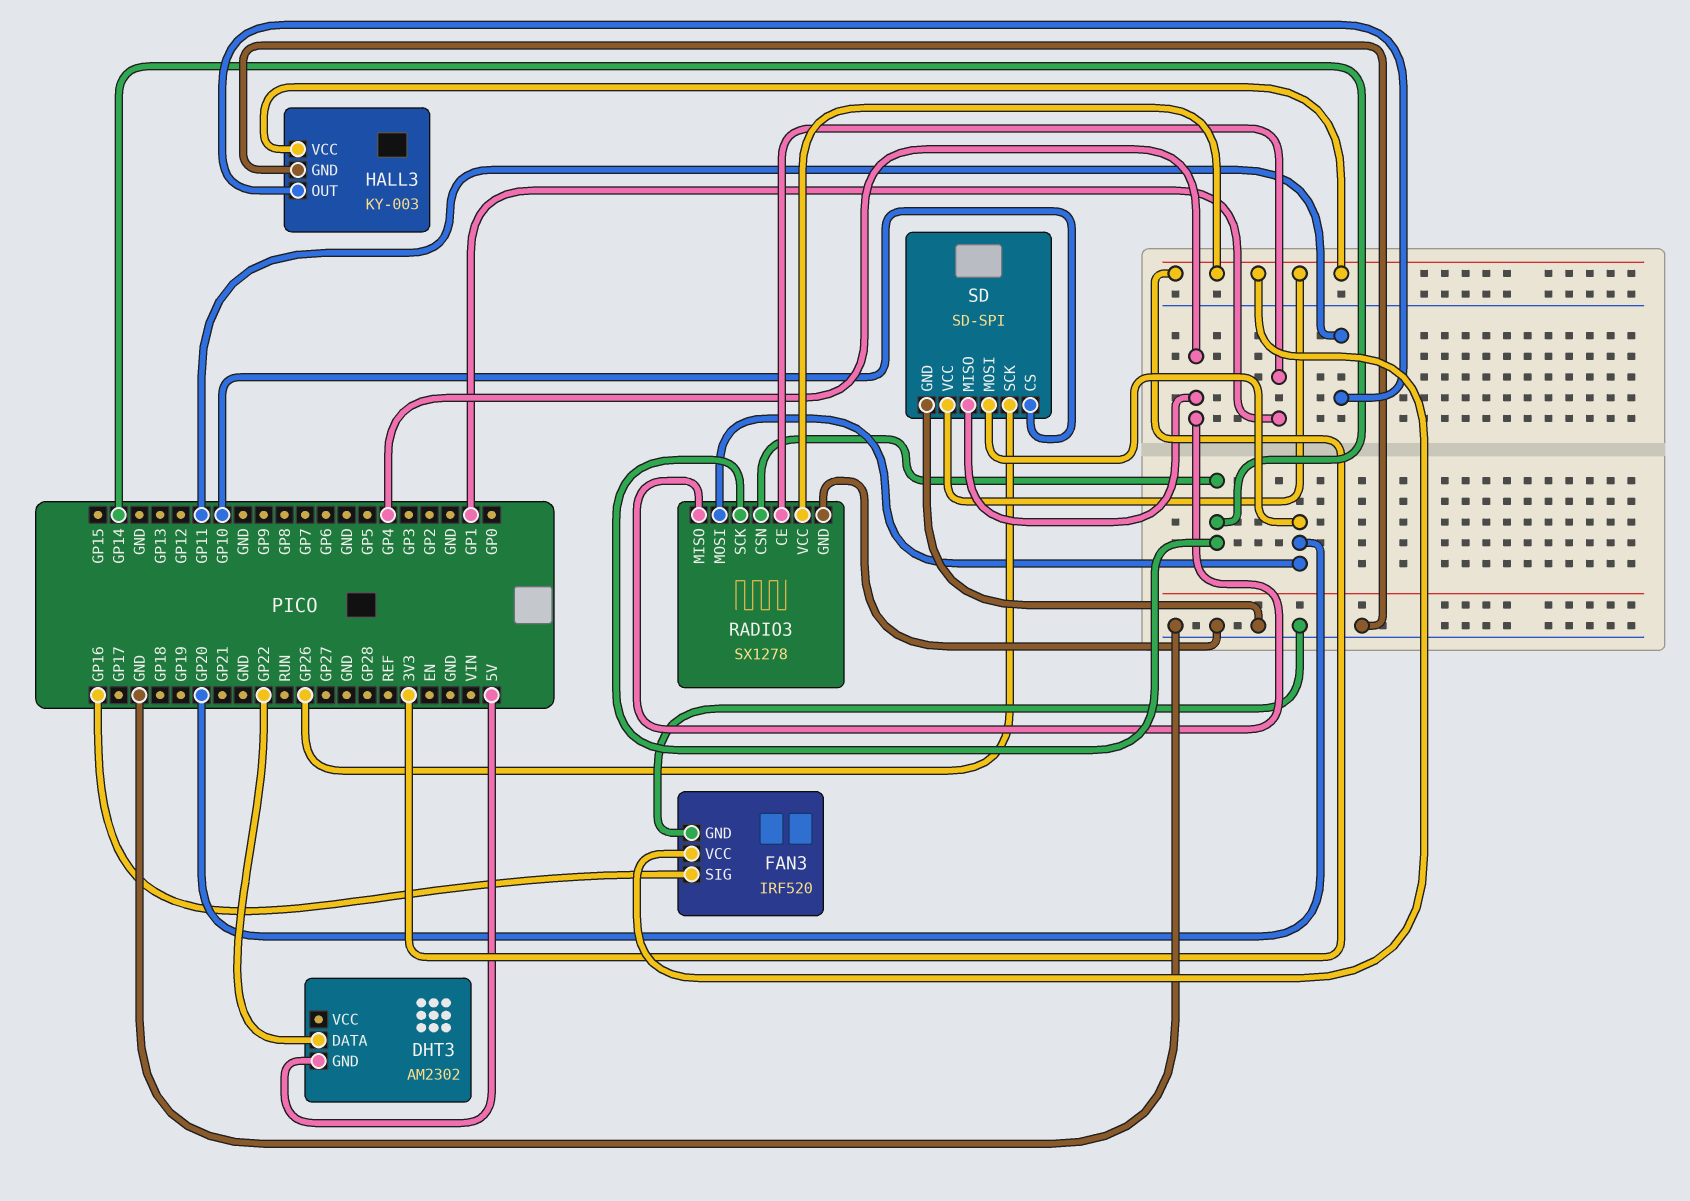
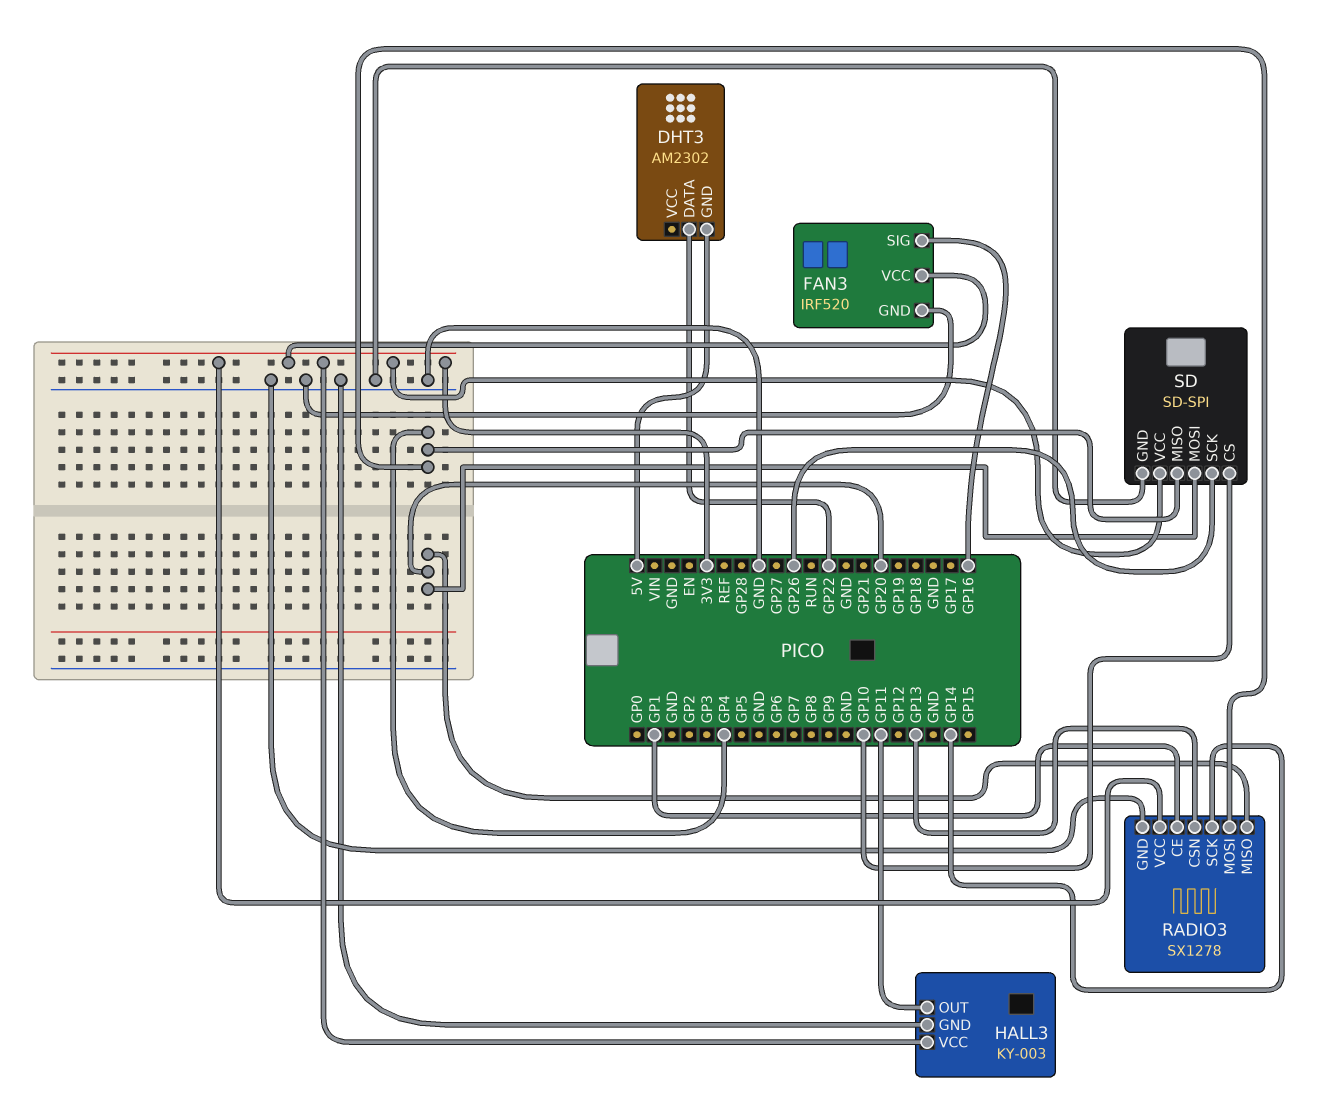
RADIO3 pin CSN: GP14 -> GP13
RADIO3 pin MISO: GP4 -> GP20
RADIO3 pin MOSI: GP20 -> GP4

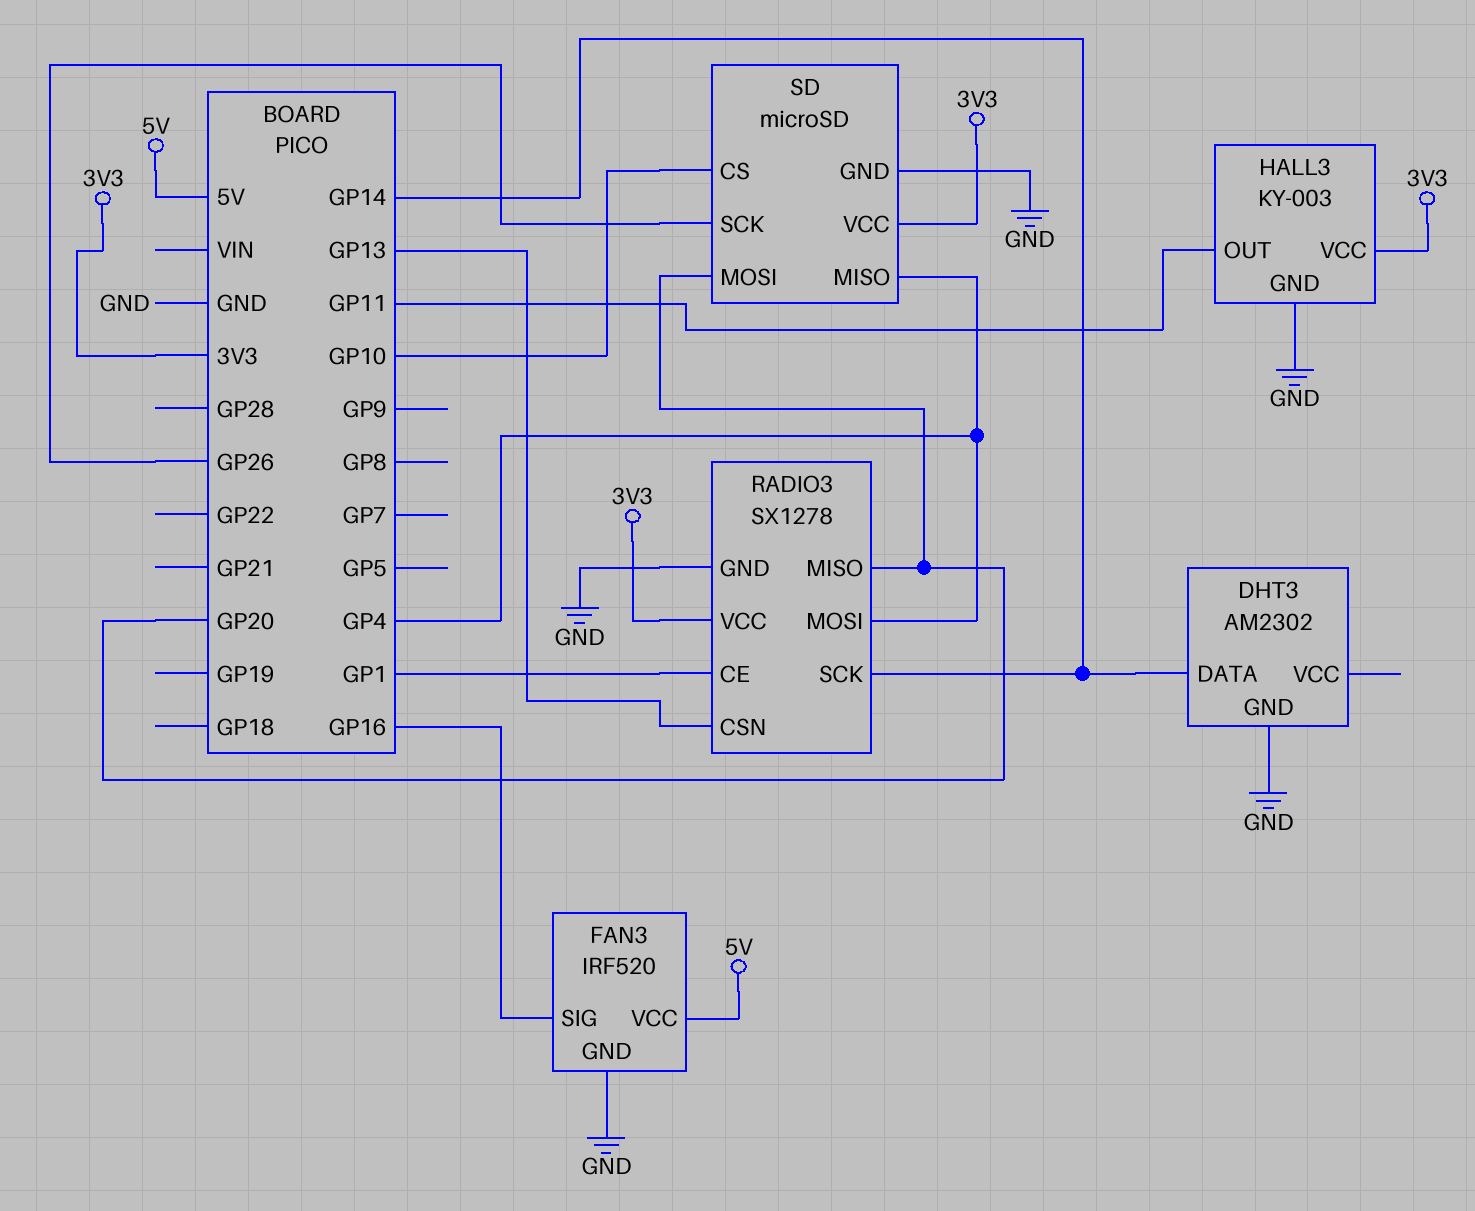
DHT3 pin DATA: GP22 -> GP14
DHT3 pin GND: 5V -> GND
FAN3 pin VCC: 3V3 -> 5V
SD: SD-SPI -> microSD

